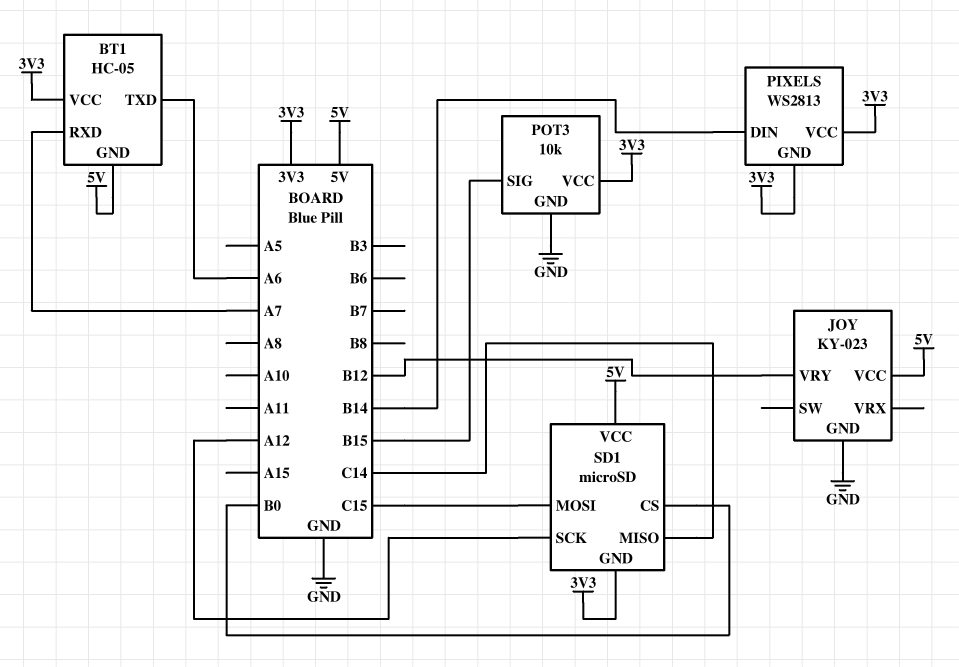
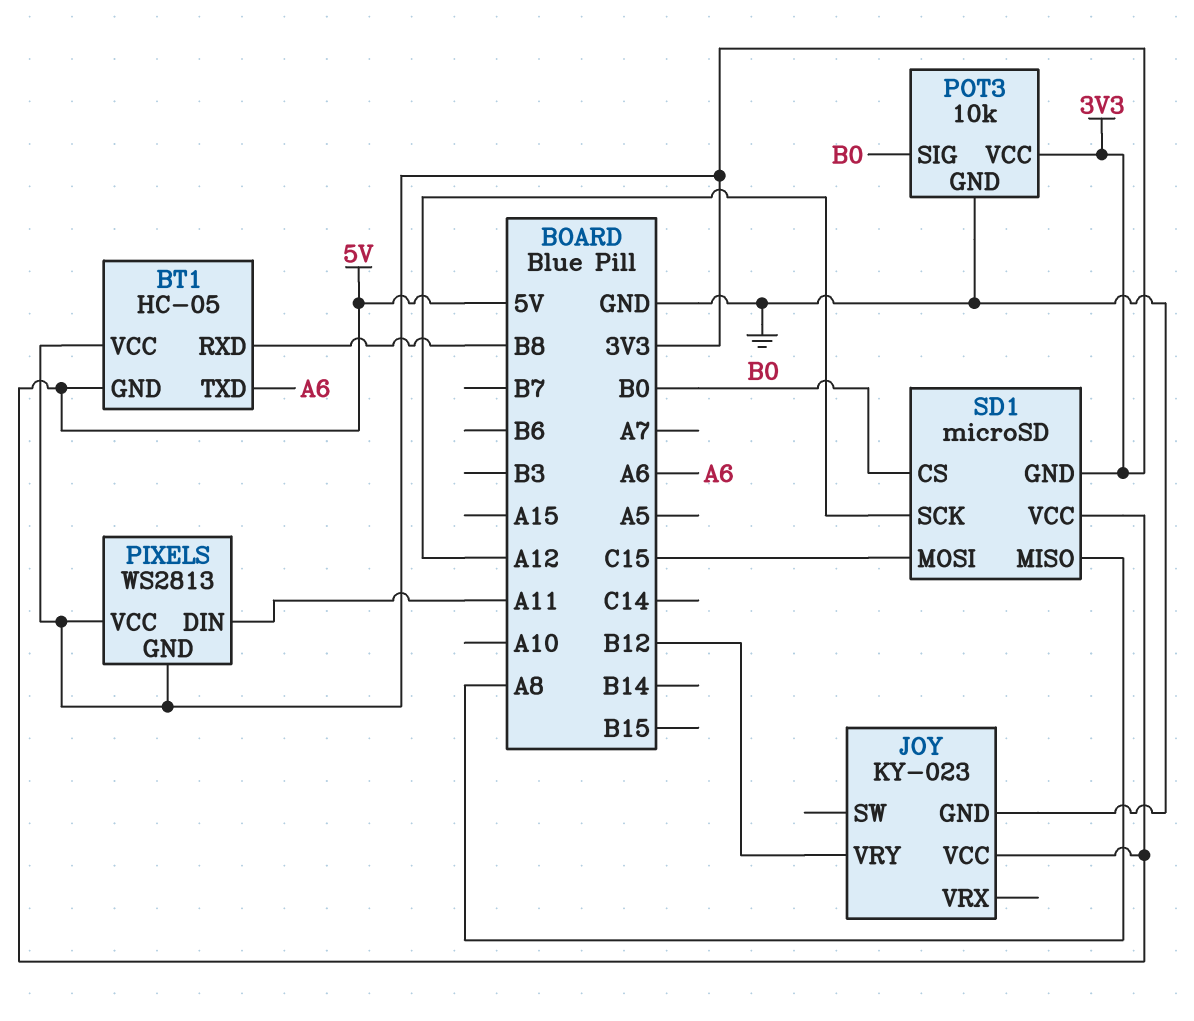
BT1 pin RXD: A7 -> B8
PIXELS pin DIN: B14 -> A11
POT3 pin SIG: B15 -> B0
SD1 pin MISO: C14 -> A8

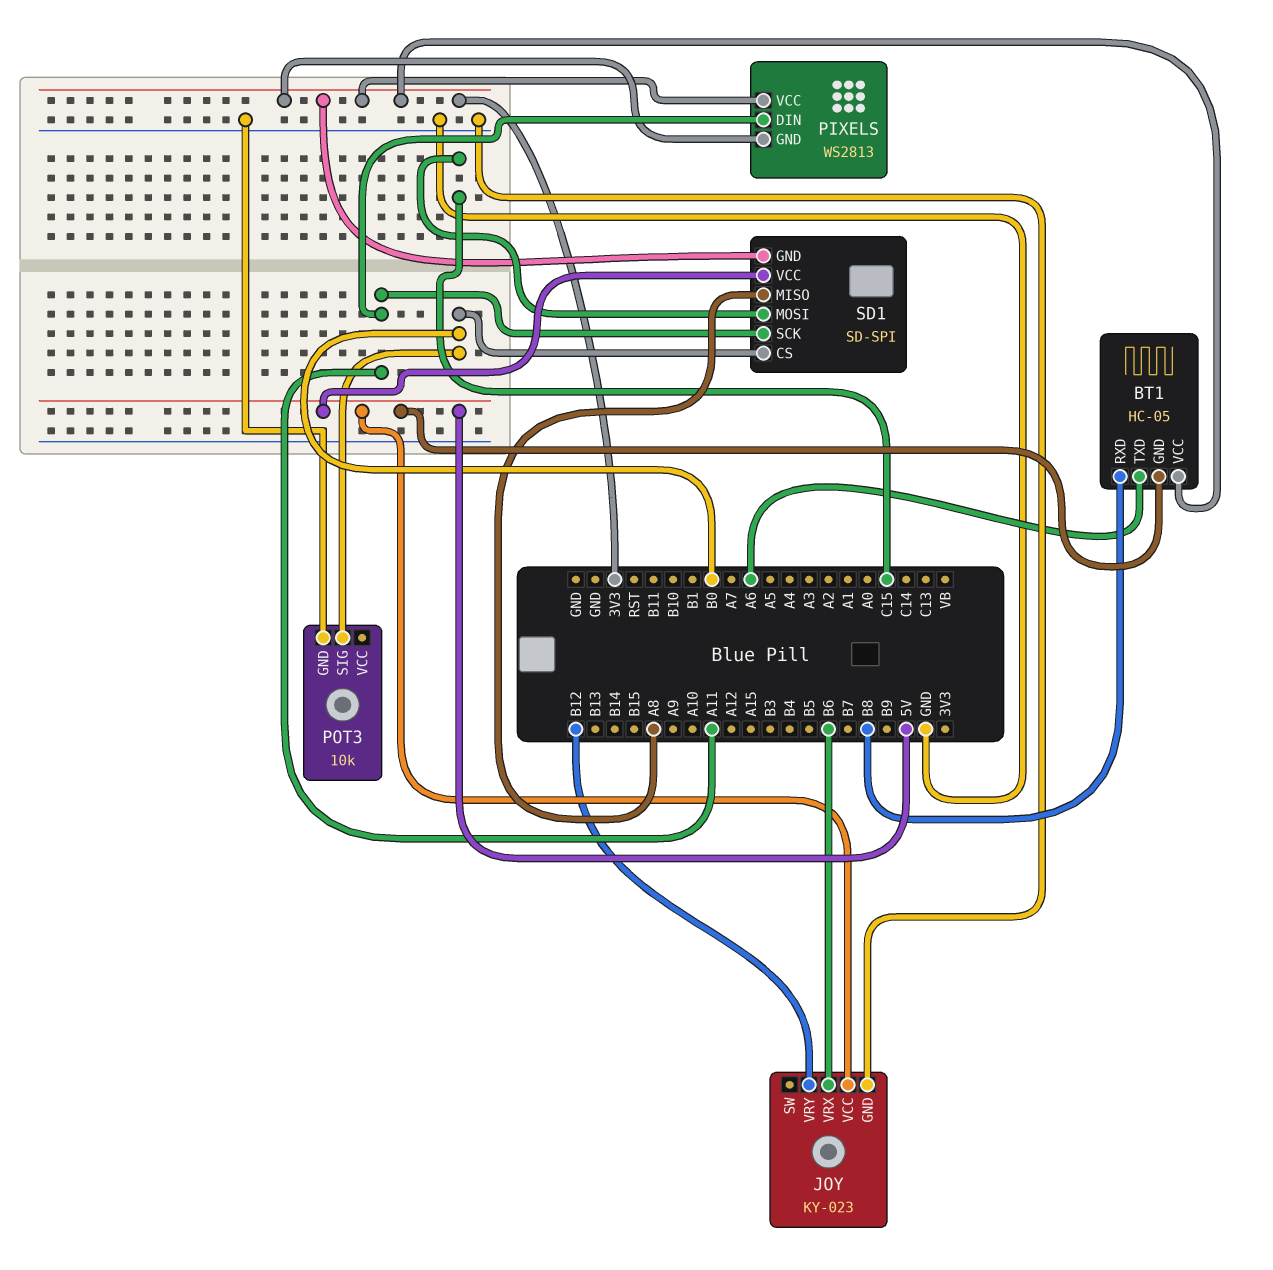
JOY pin VRX: none -> B6
POT3 pin VCC: 3V3 -> none
SD1: microSD -> SD-SPI
SD1 pin SCK: A12 -> A11

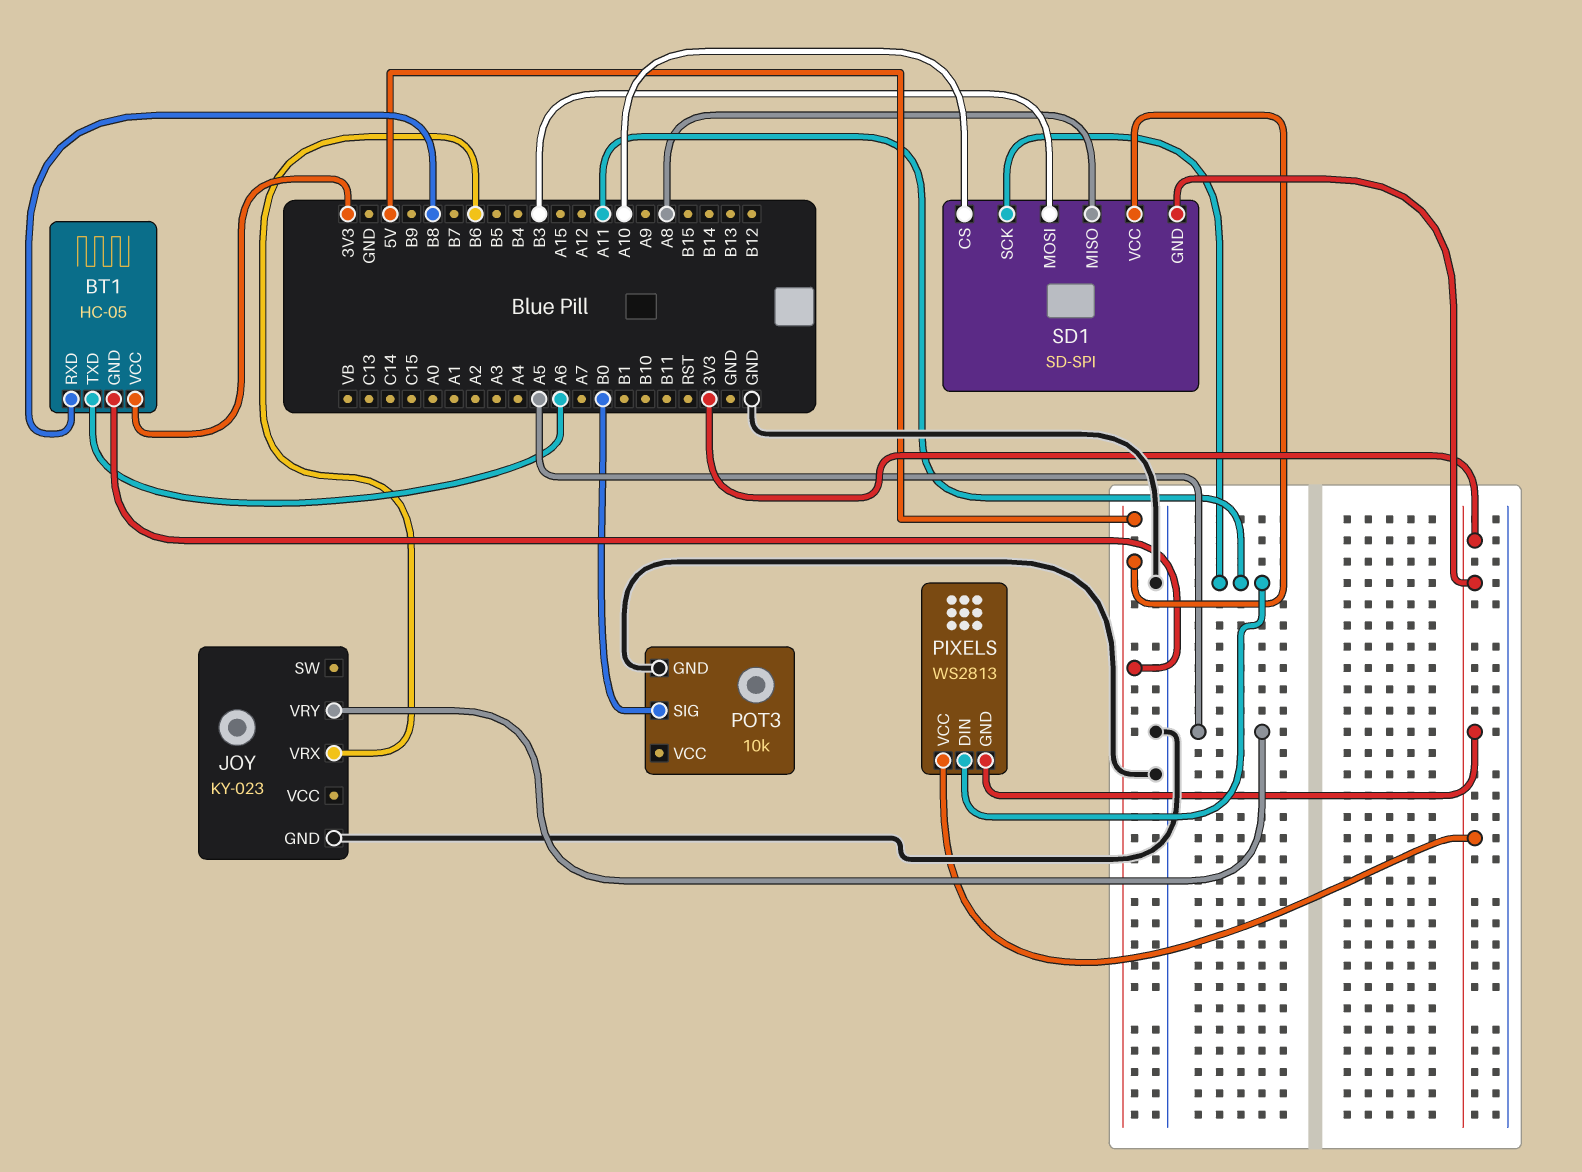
JOY pin VCC: 5V -> none
JOY pin VRY: B12 -> A5
SD1 pin CS: B0 -> A10
SD1 pin MOSI: C15 -> B3

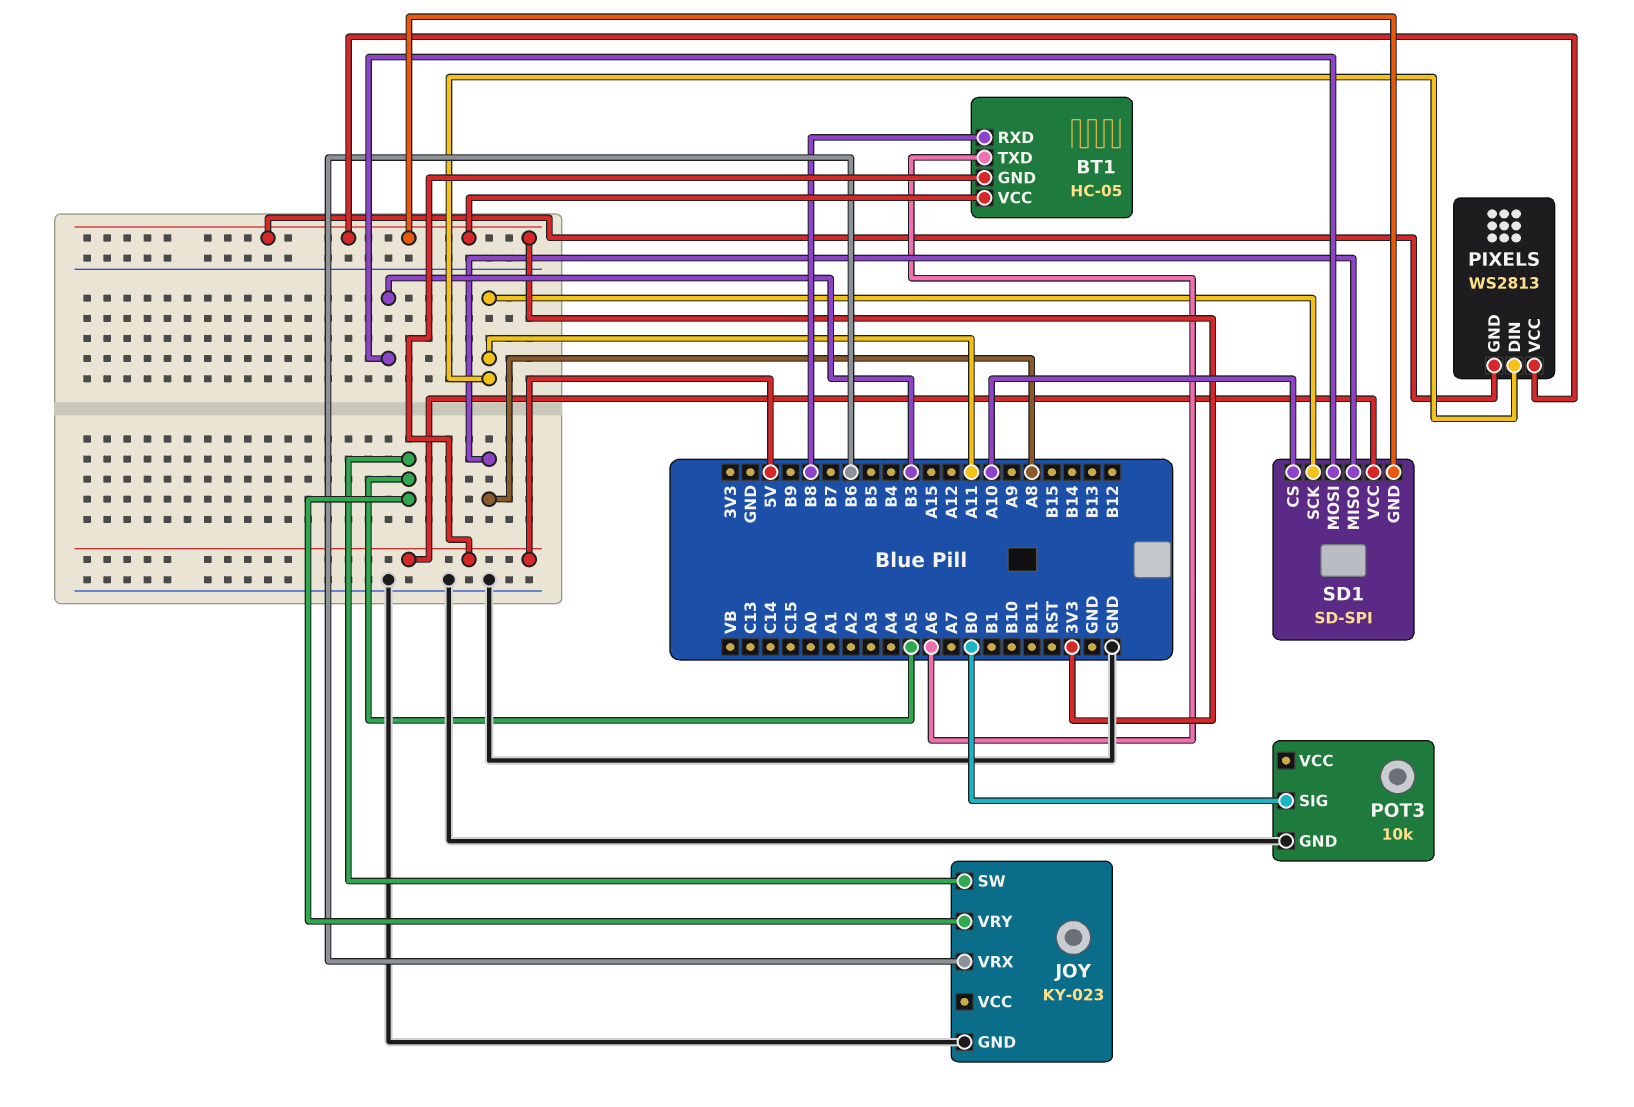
JOY pin SW: none -> A5

